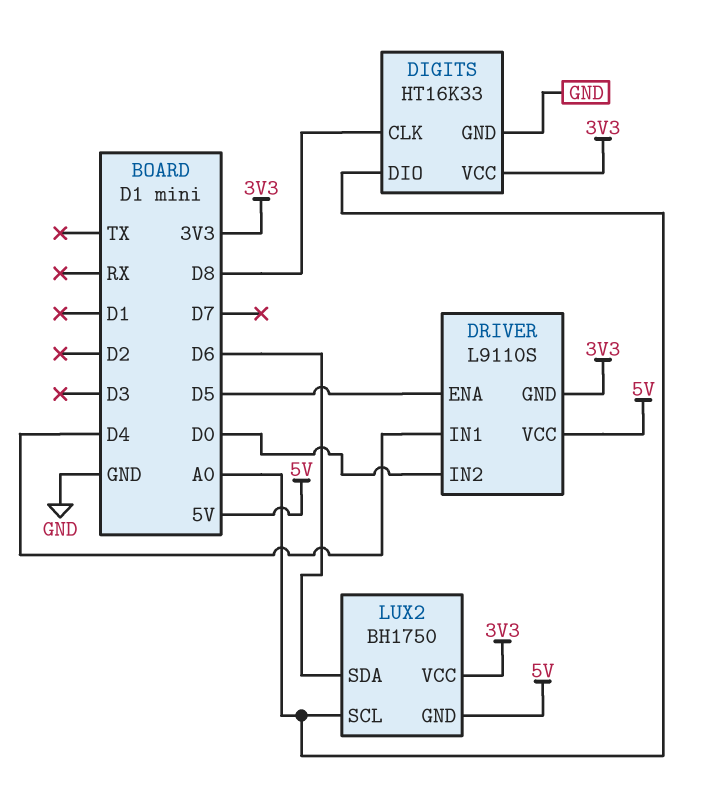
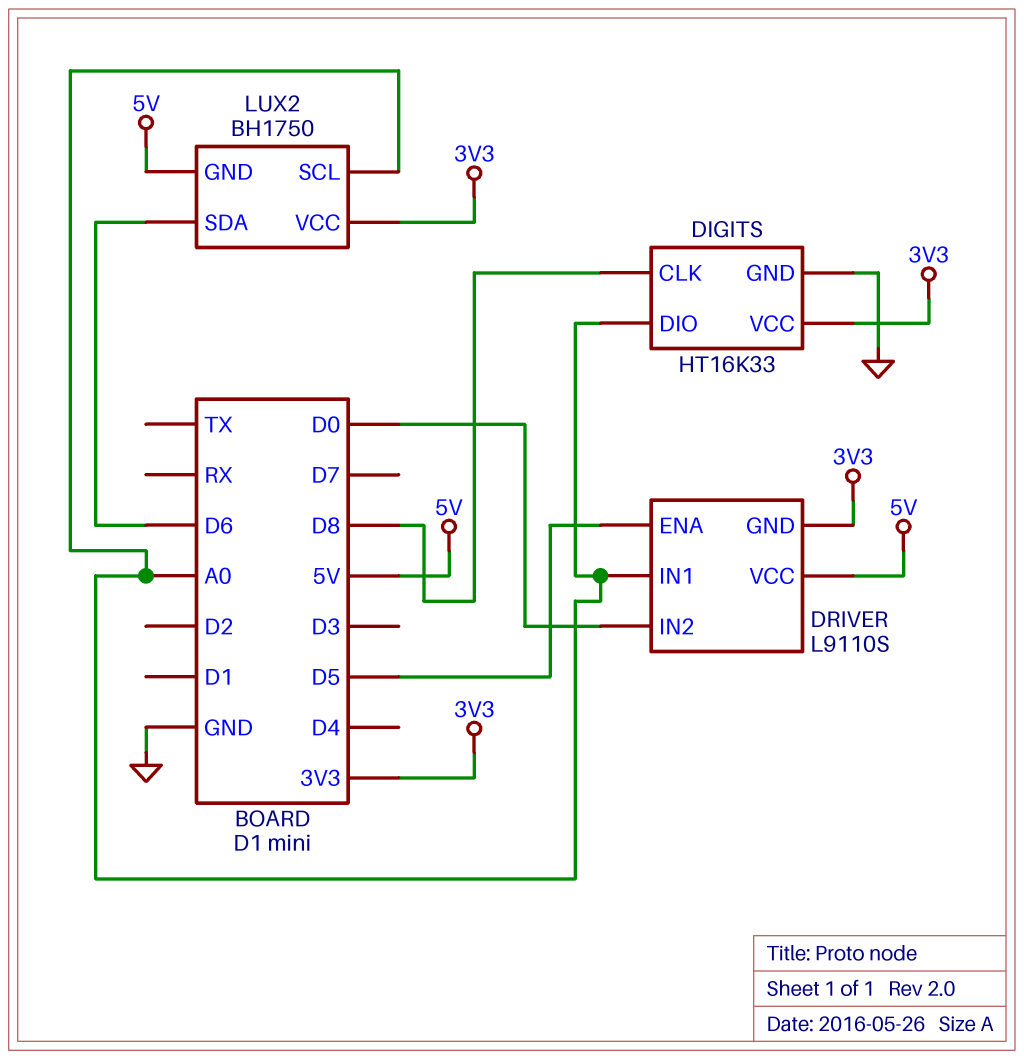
DRIVER pin IN1: D4 -> A0

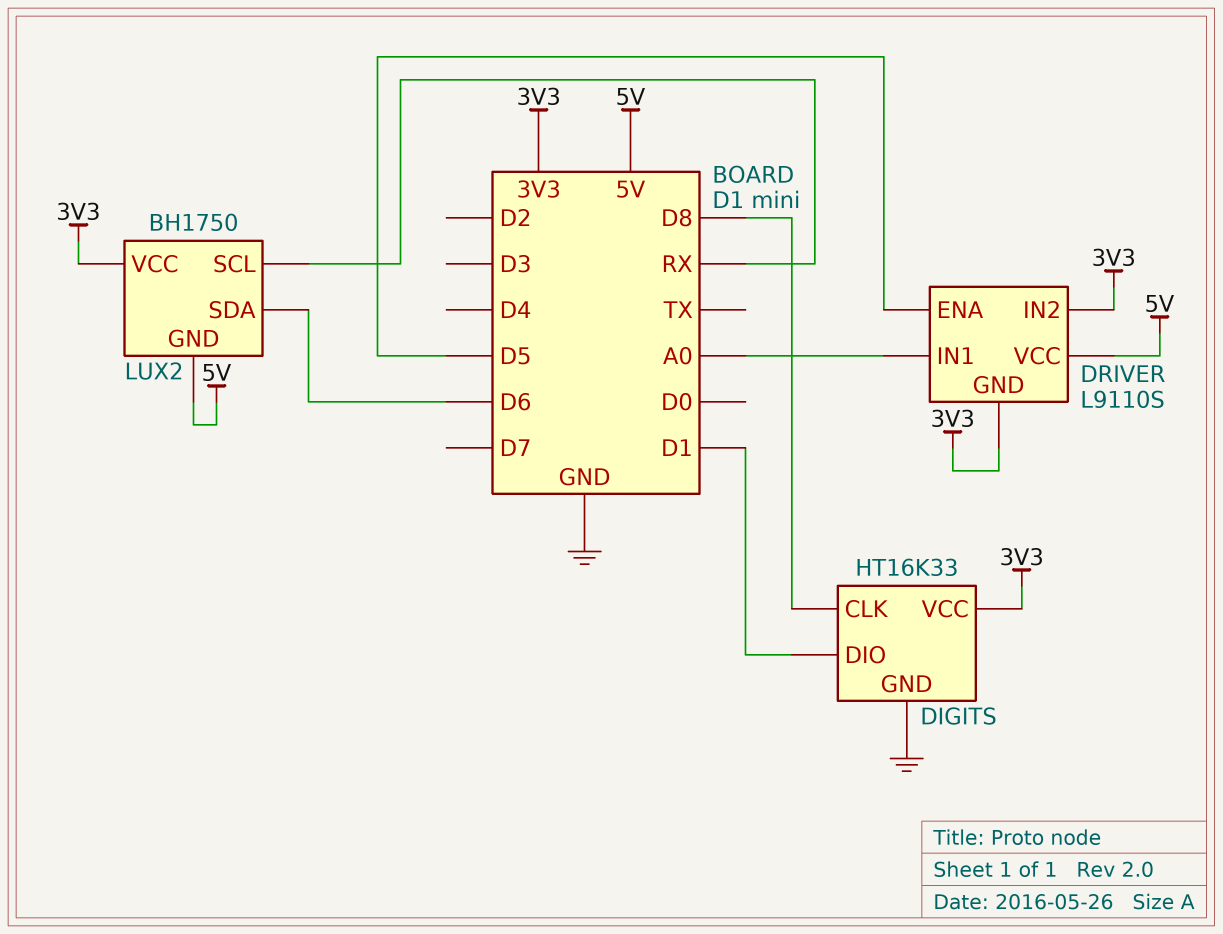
DIGITS pin DIO: A0 -> D1
DRIVER pin IN2: D0 -> 3V3
LUX2 pin SCL: A0 -> RX

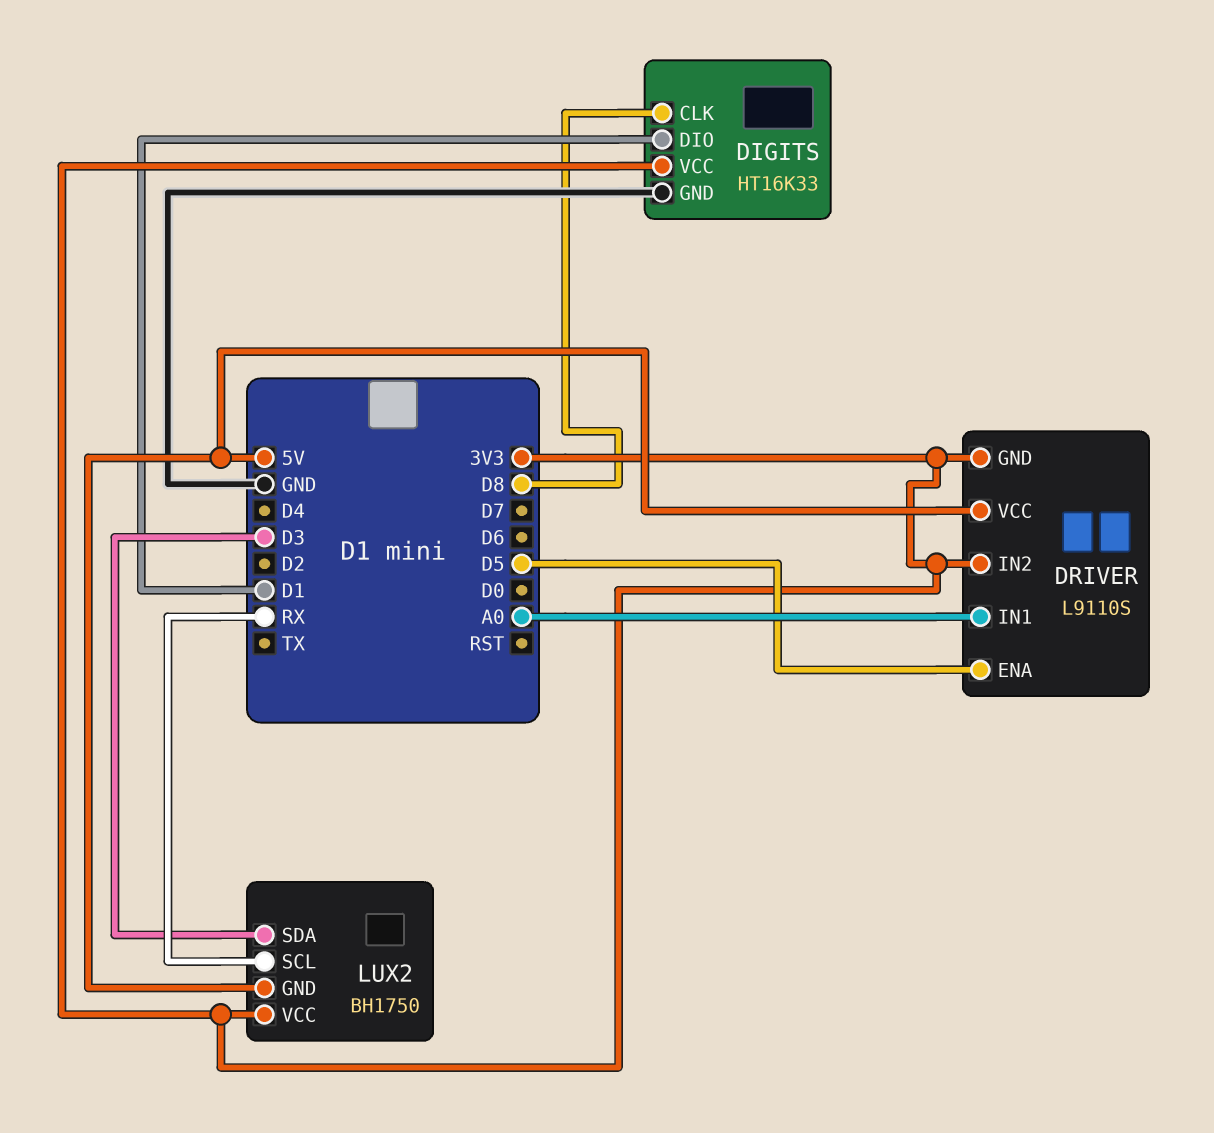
LUX2 pin SDA: D6 -> D3

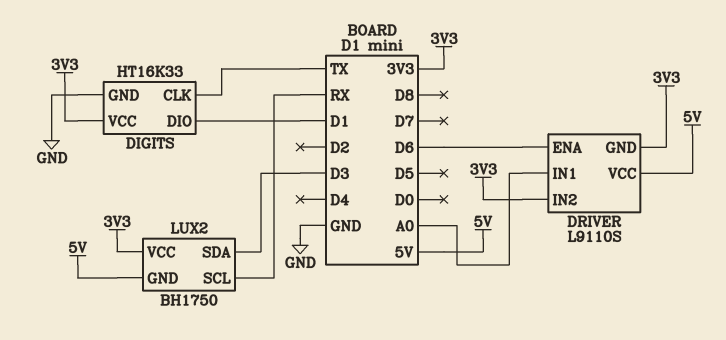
DIGITS pin CLK: D8 -> TX
DRIVER pin ENA: D5 -> D6

